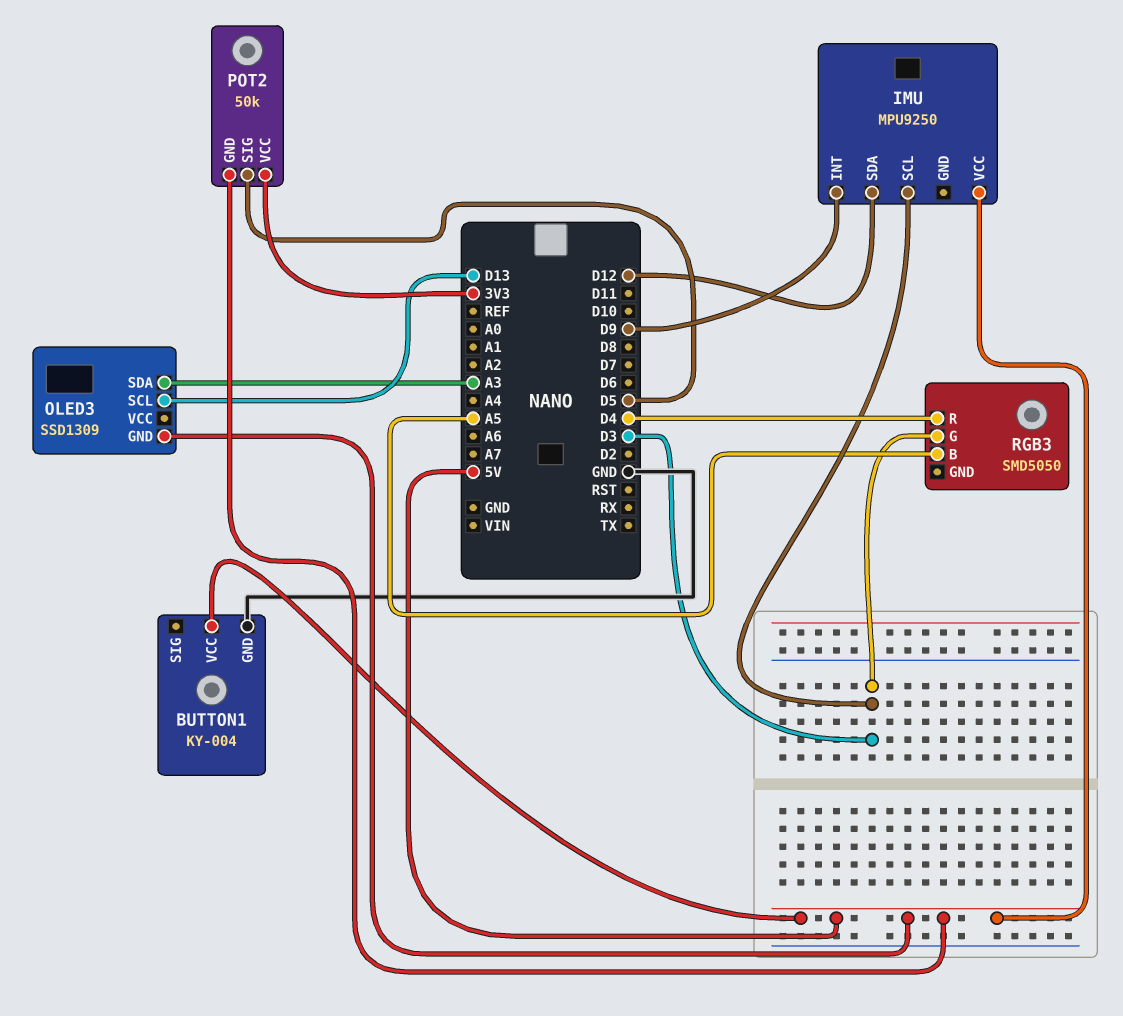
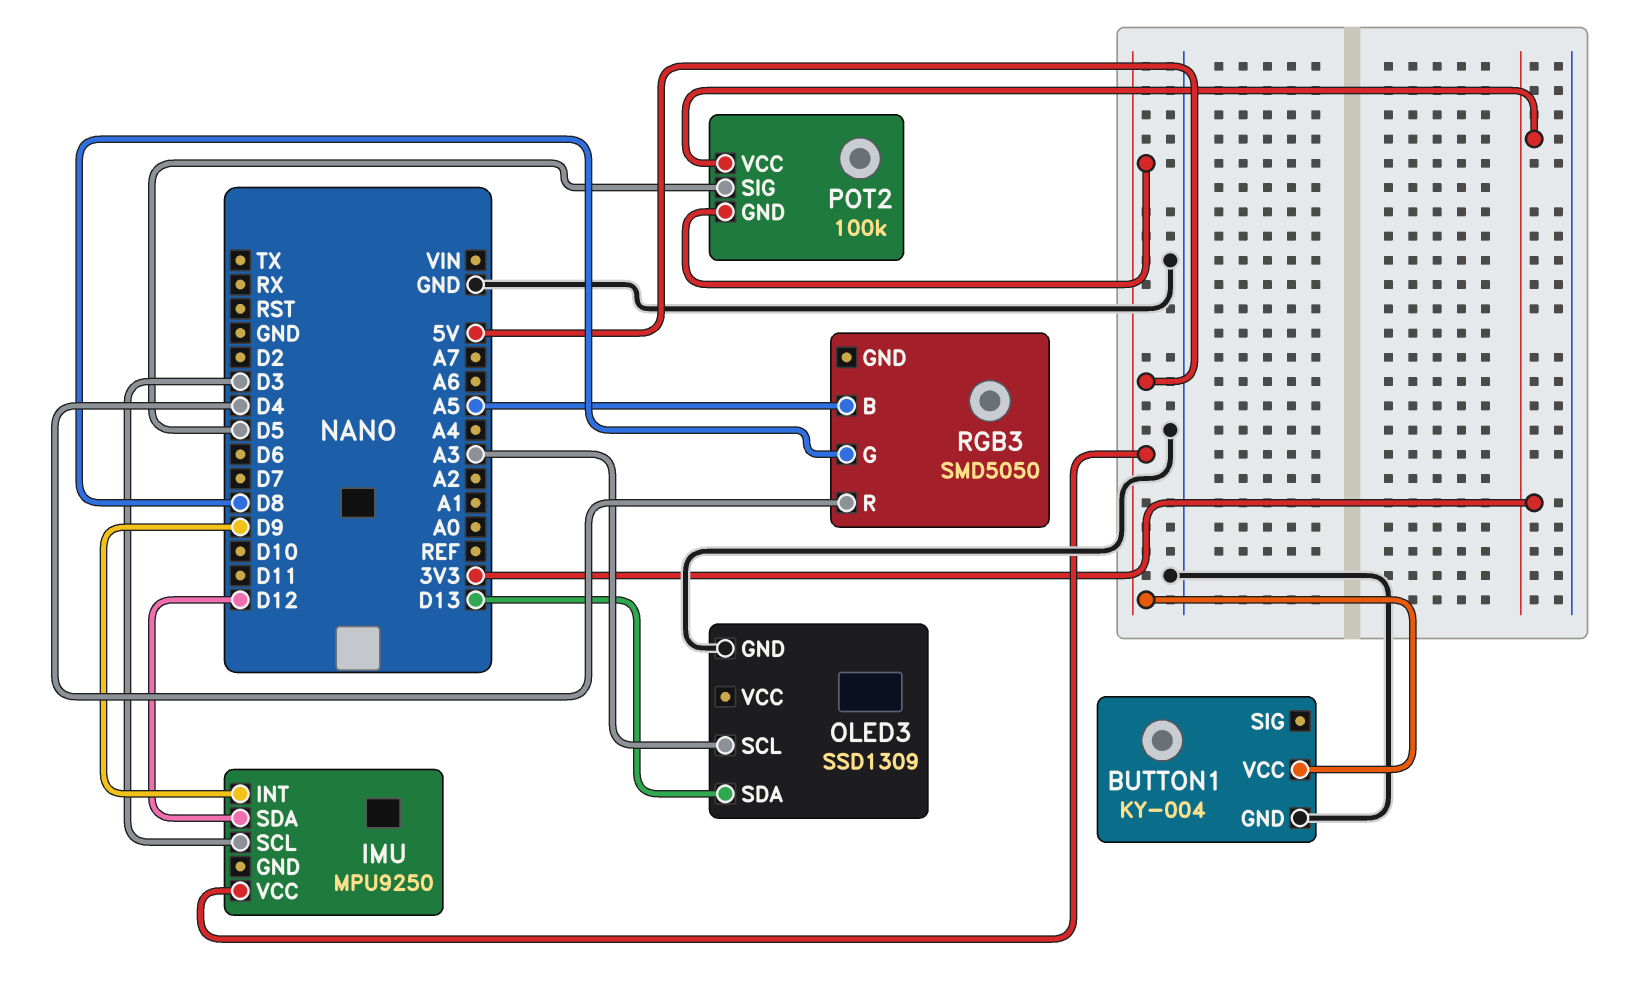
OLED3 pin GND: 5V -> GND
OLED3 pin SCL: D13 -> A3
OLED3 pin SDA: A3 -> D13
POT2: 50k -> 100k
RGB3 pin G: D3 -> D8

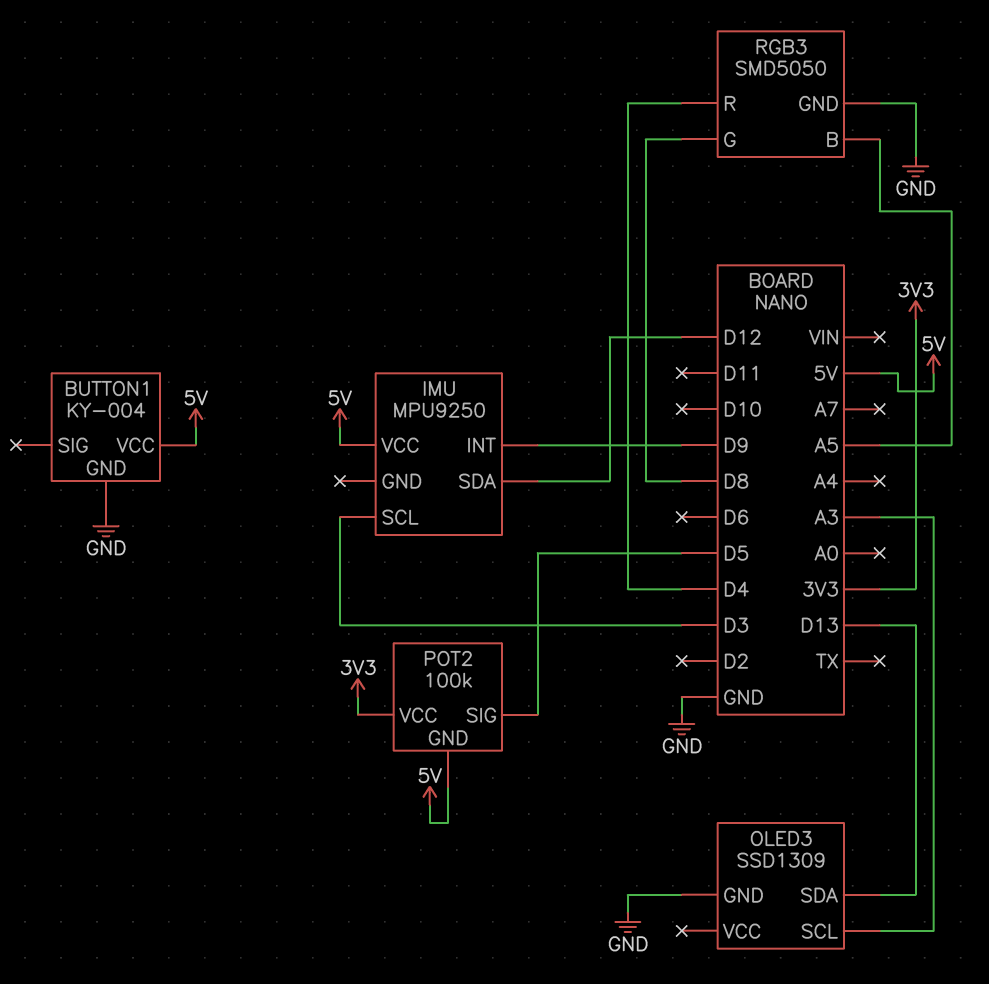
RGB3 pin GND: none -> GND

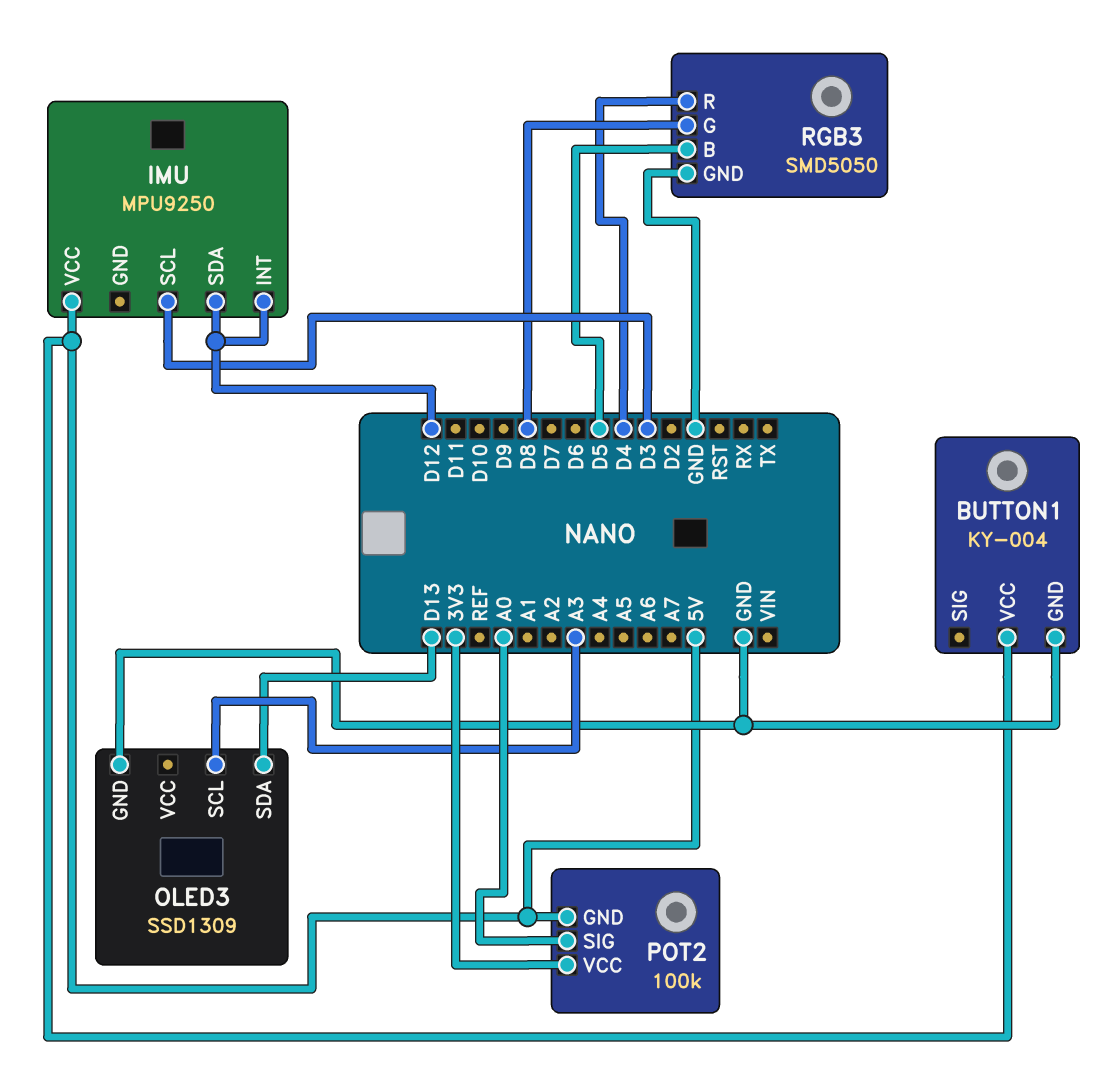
IMU pin INT: D9 -> D12
POT2 pin SIG: D5 -> A0
RGB3 pin B: A5 -> D5

